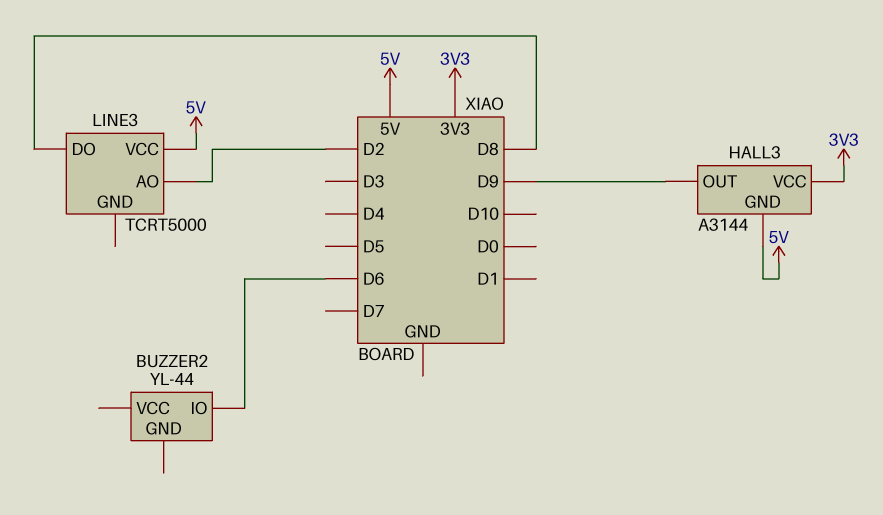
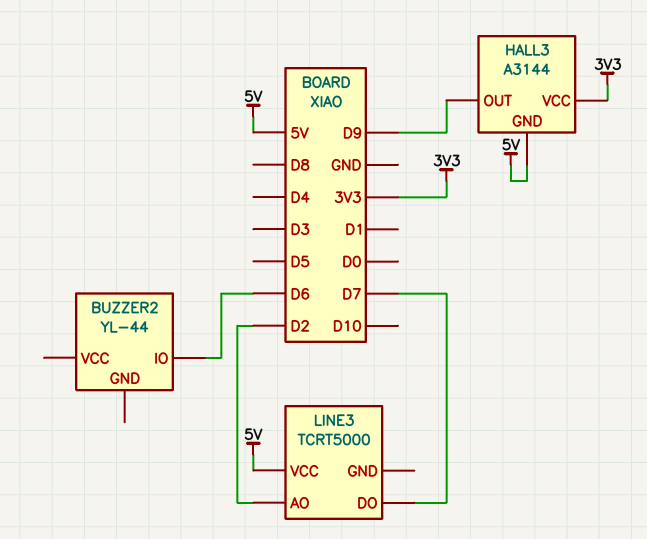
LINE3 pin DO: D8 -> D7

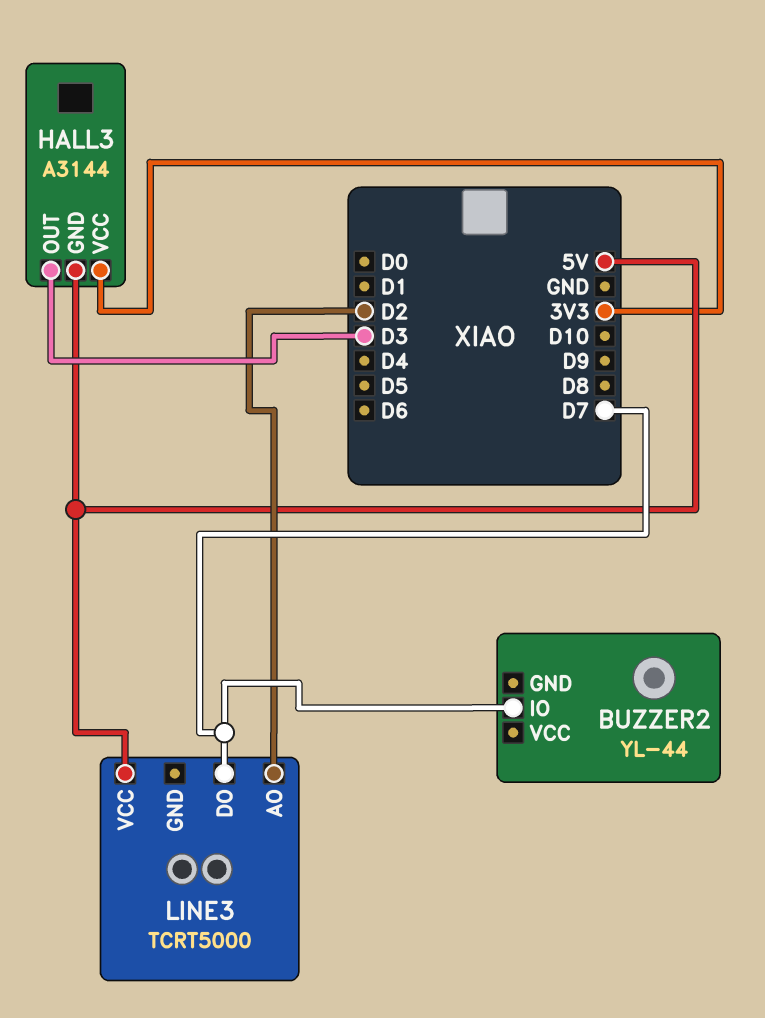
BUZZER2 pin IO: D6 -> D7
HALL3 pin OUT: D9 -> D3

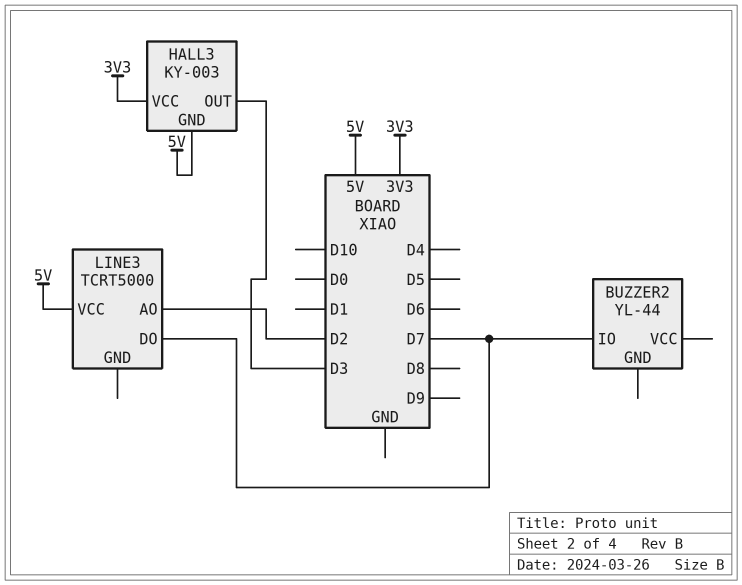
HALL3: A3144 -> KY-003

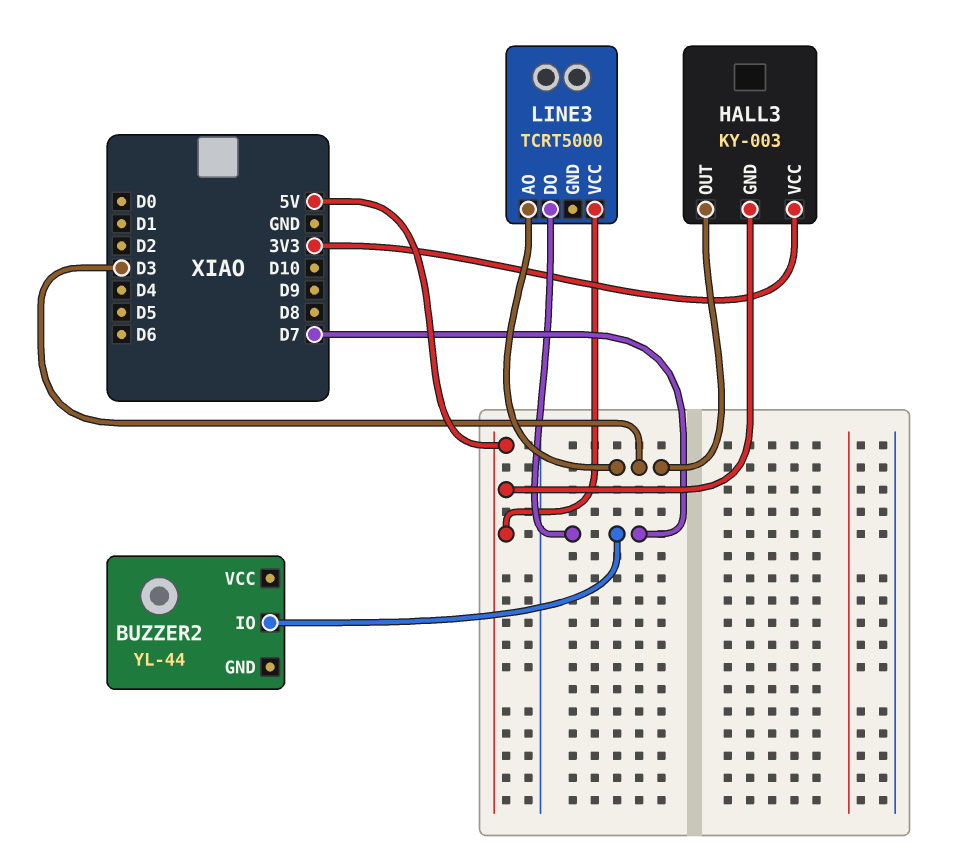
LINE3 pin AO: D2 -> D3

